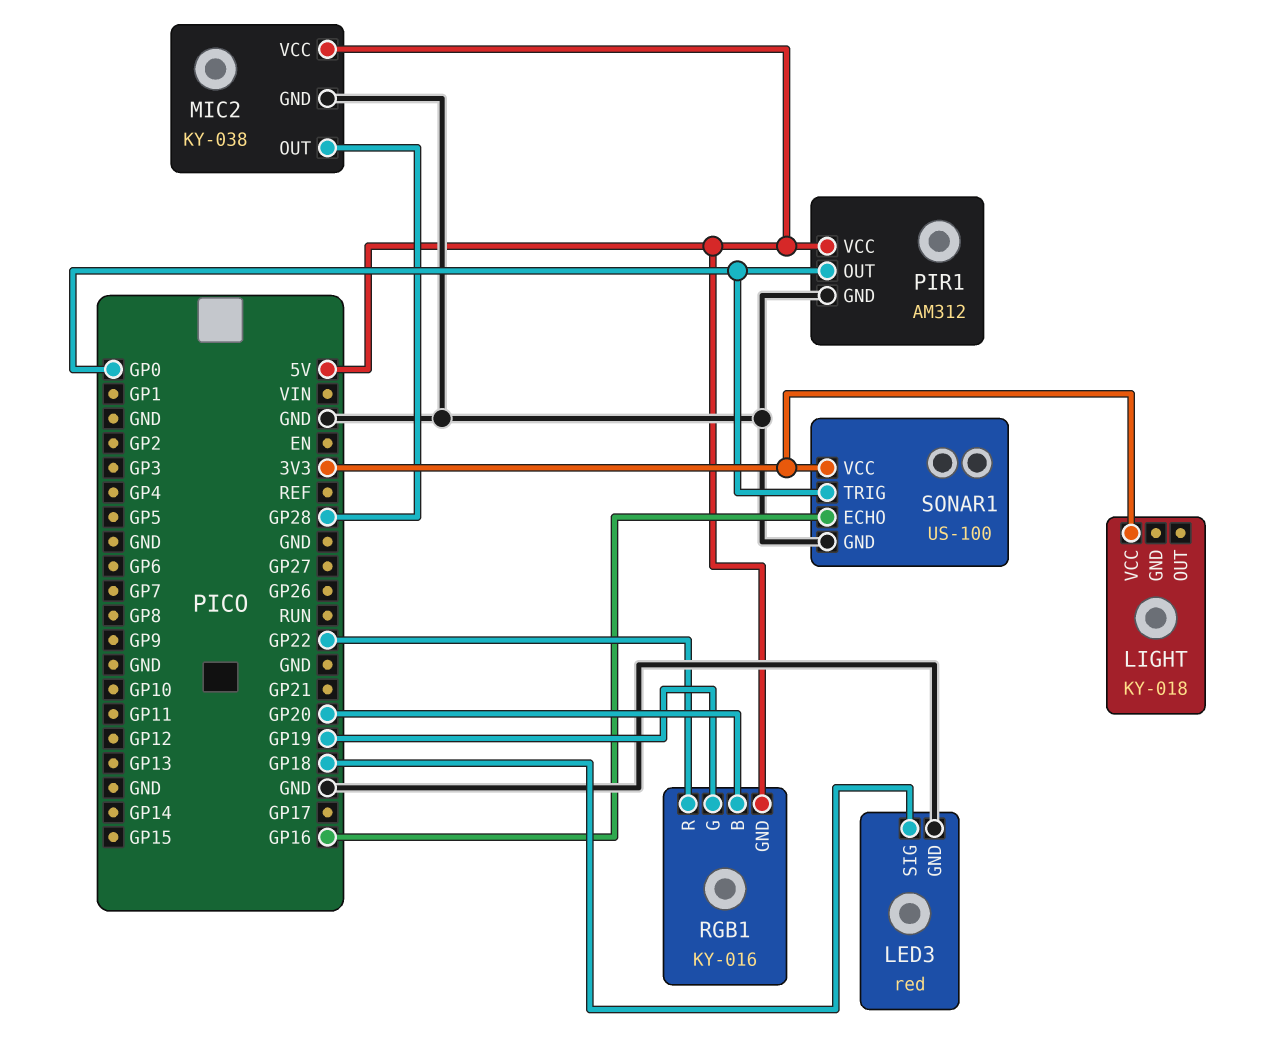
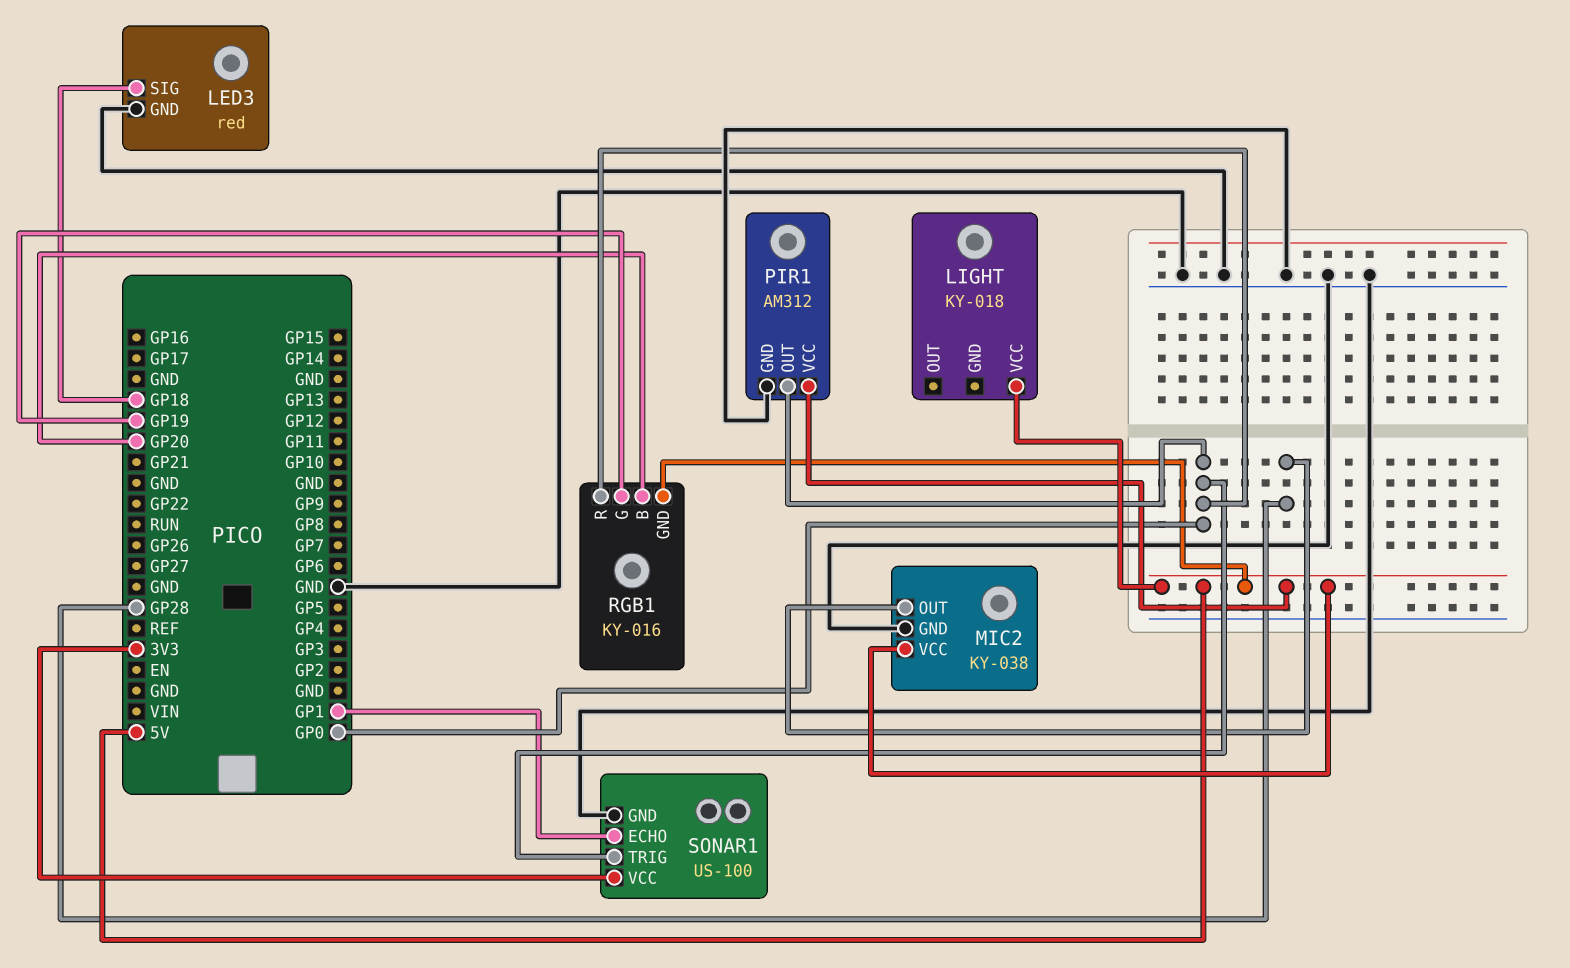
LIGHT pin VCC: 3V3 -> 5V
RGB1 pin R: GP22 -> GP0
SONAR1 pin ECHO: GP16 -> GP1

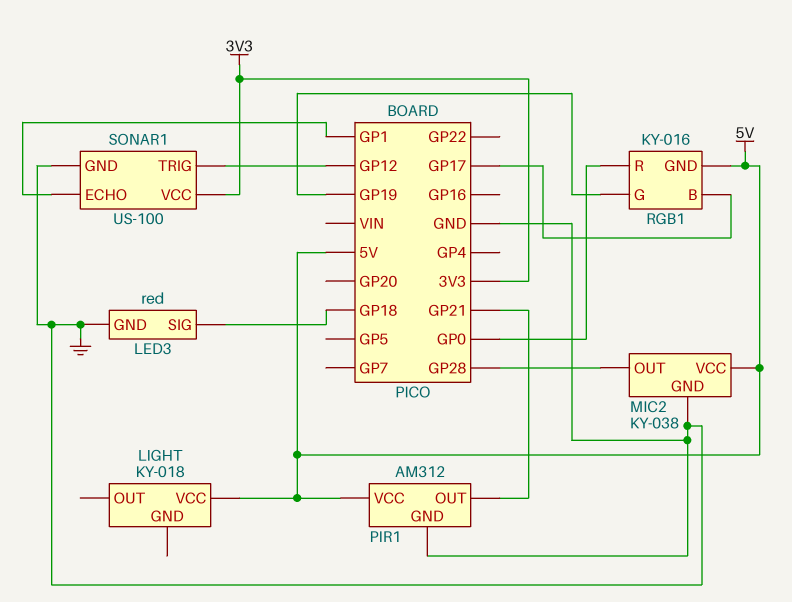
PIR1 pin OUT: GP0 -> GP21
RGB1 pin B: GP20 -> GP17
SONAR1 pin TRIG: GP0 -> GP12

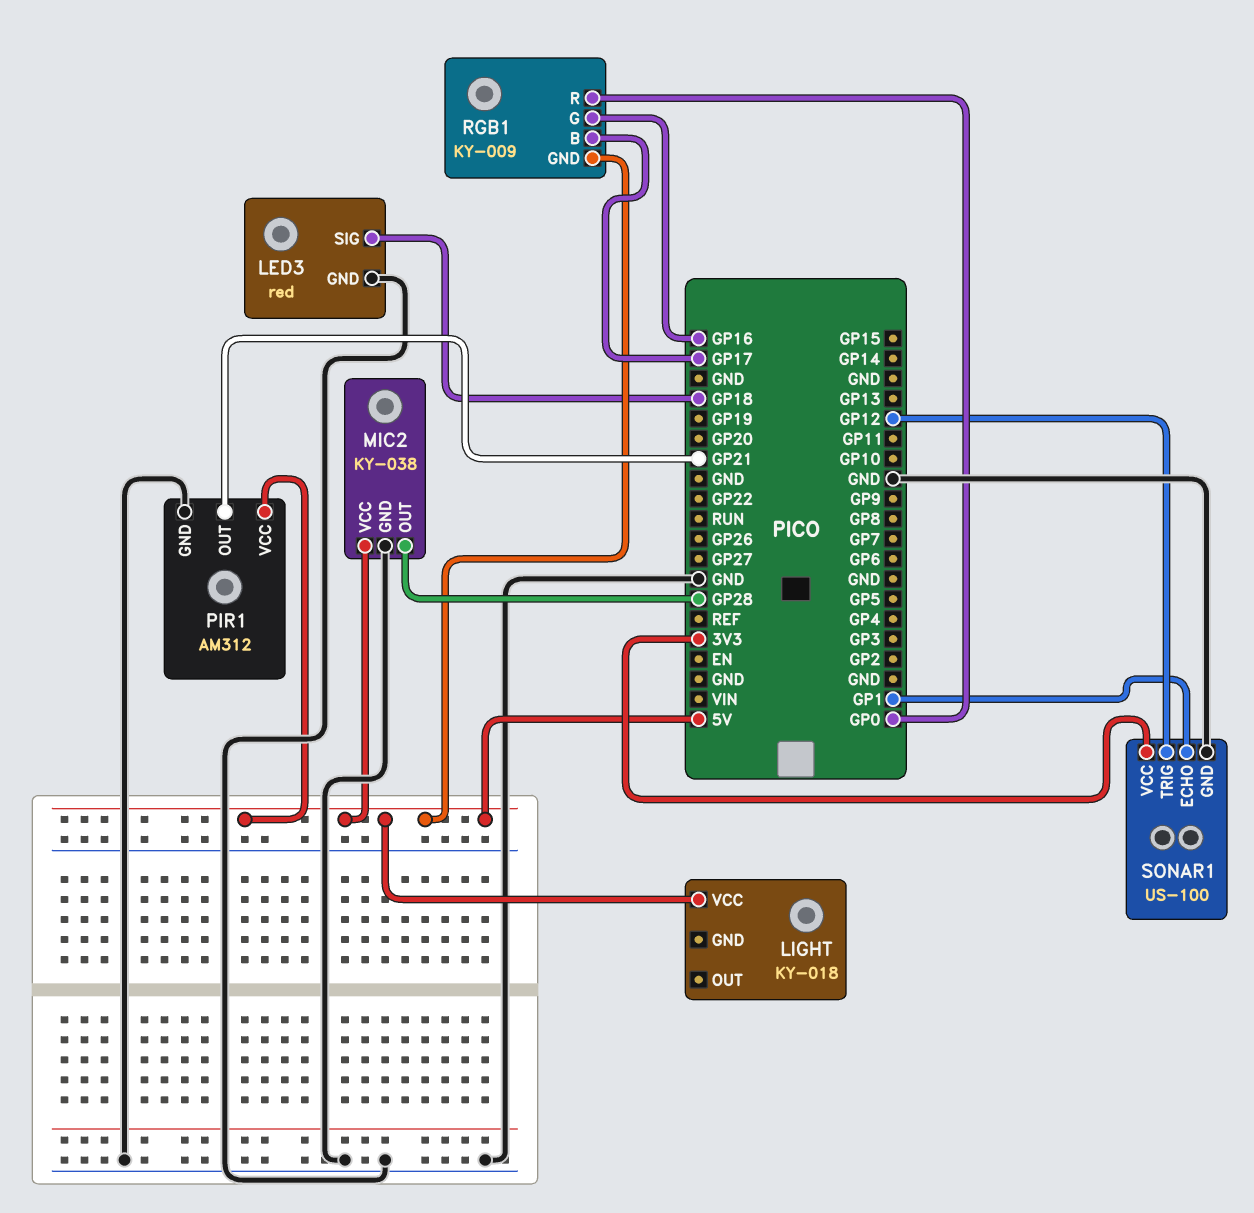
RGB1: KY-016 -> KY-009
RGB1 pin G: GP19 -> GP16

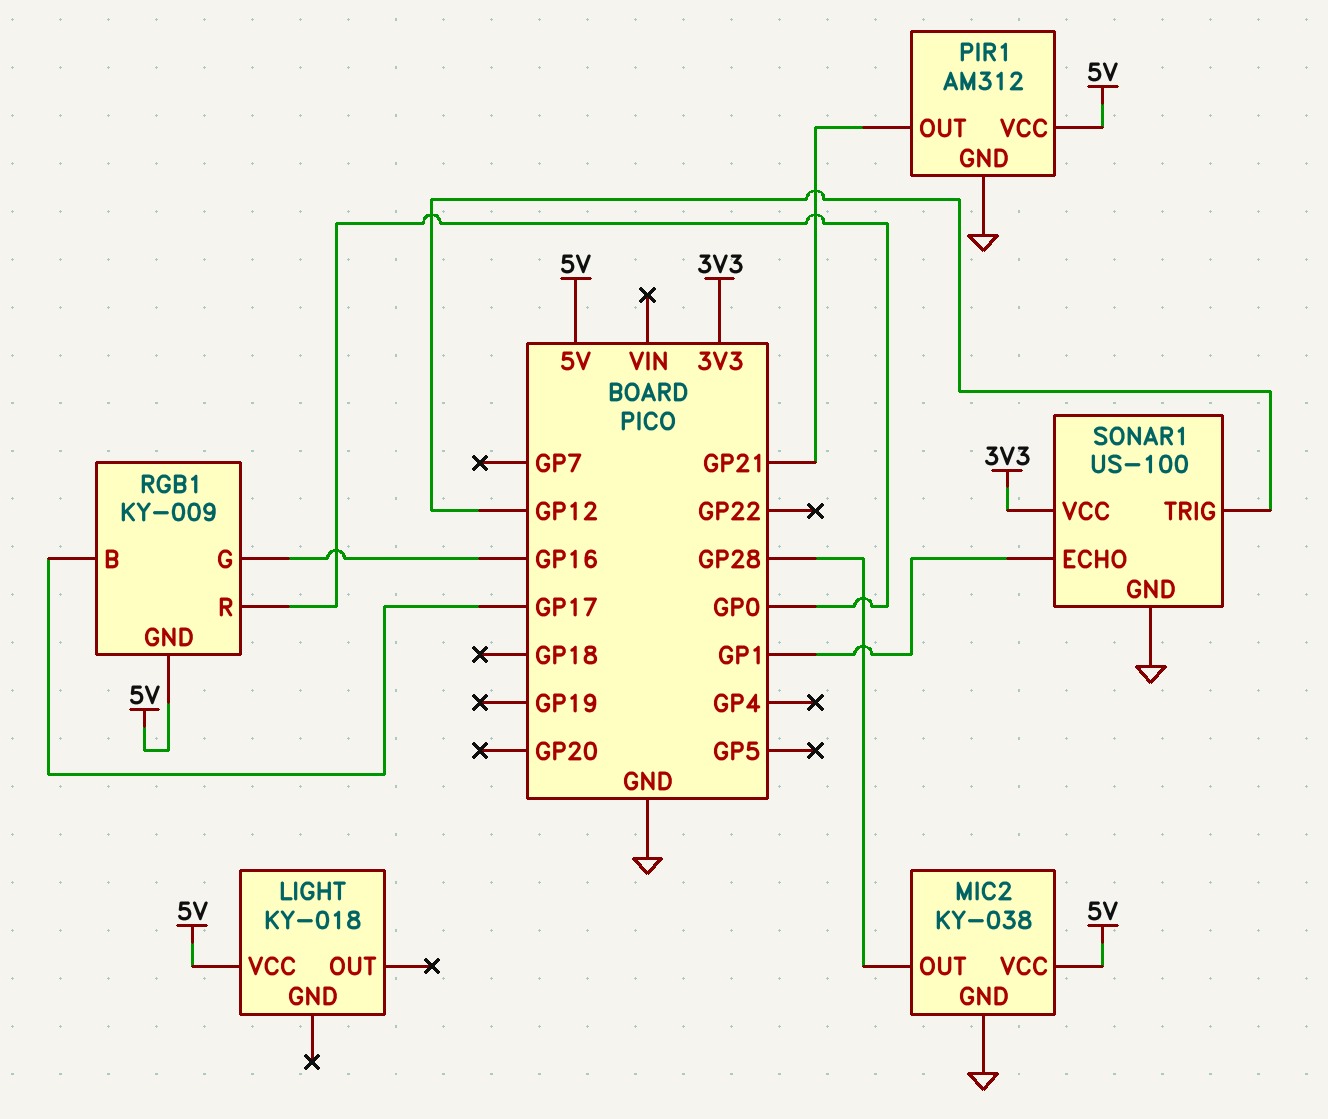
LED3: red -> none
LED3 pin GND: GND -> none
LED3 pin SIG: GP18 -> none

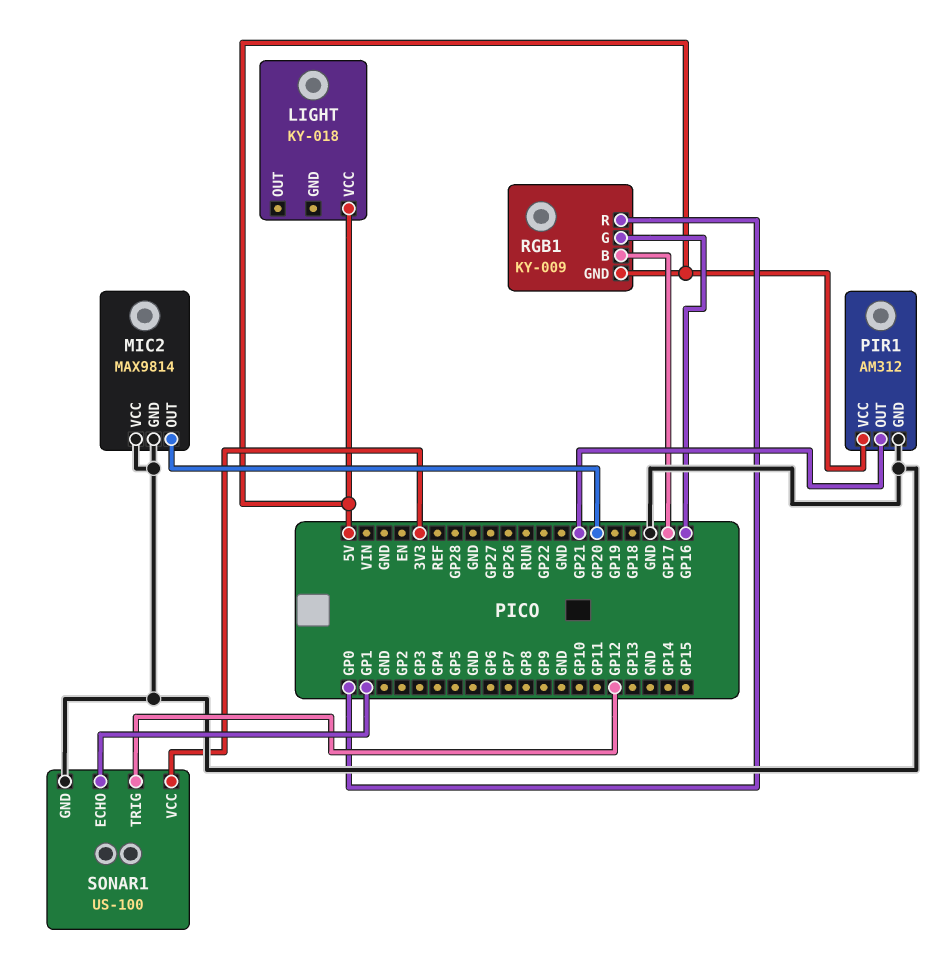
MIC2: KY-038 -> MAX9814
MIC2 pin OUT: GP28 -> GP20
MIC2 pin VCC: 5V -> GND

